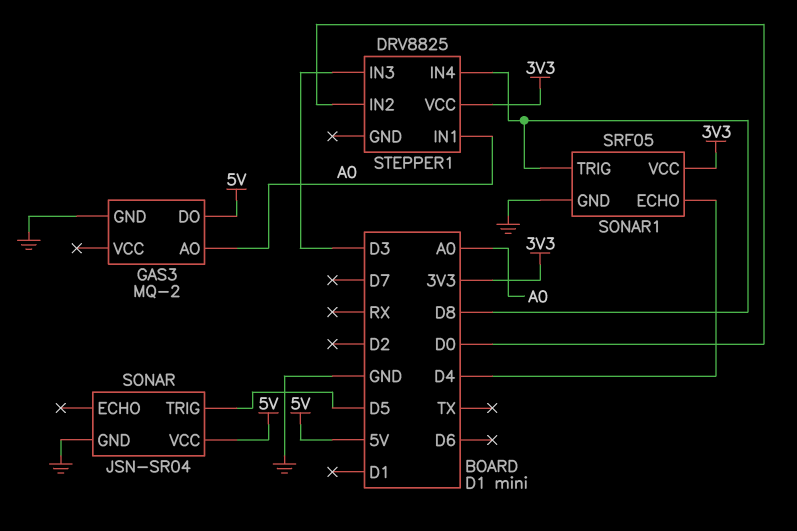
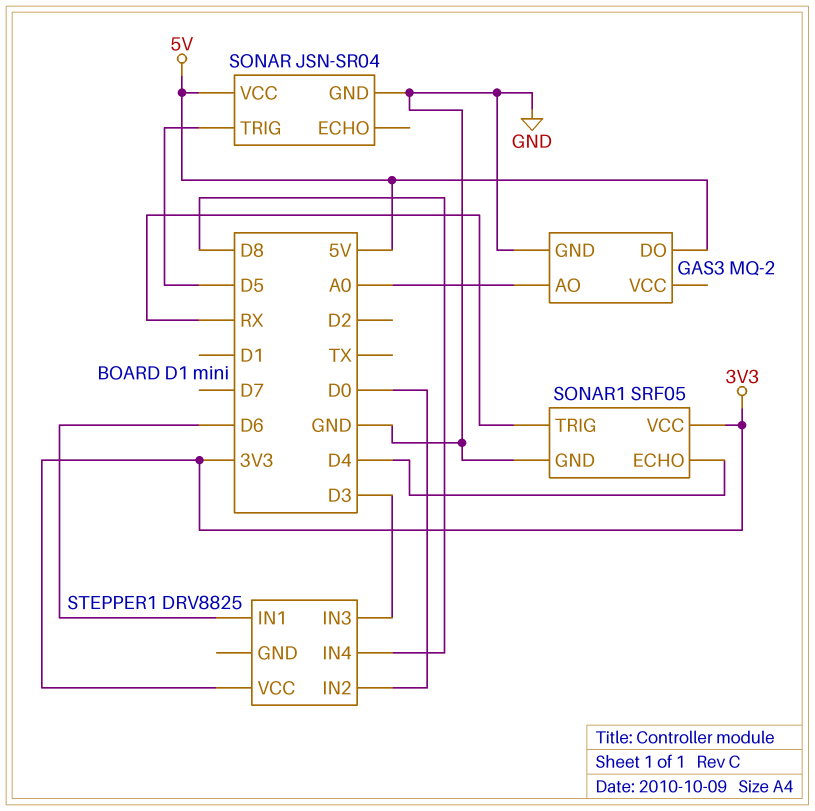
SONAR1 pin TRIG: D8 -> RX
STEPPER1 pin IN1: A0 -> D6

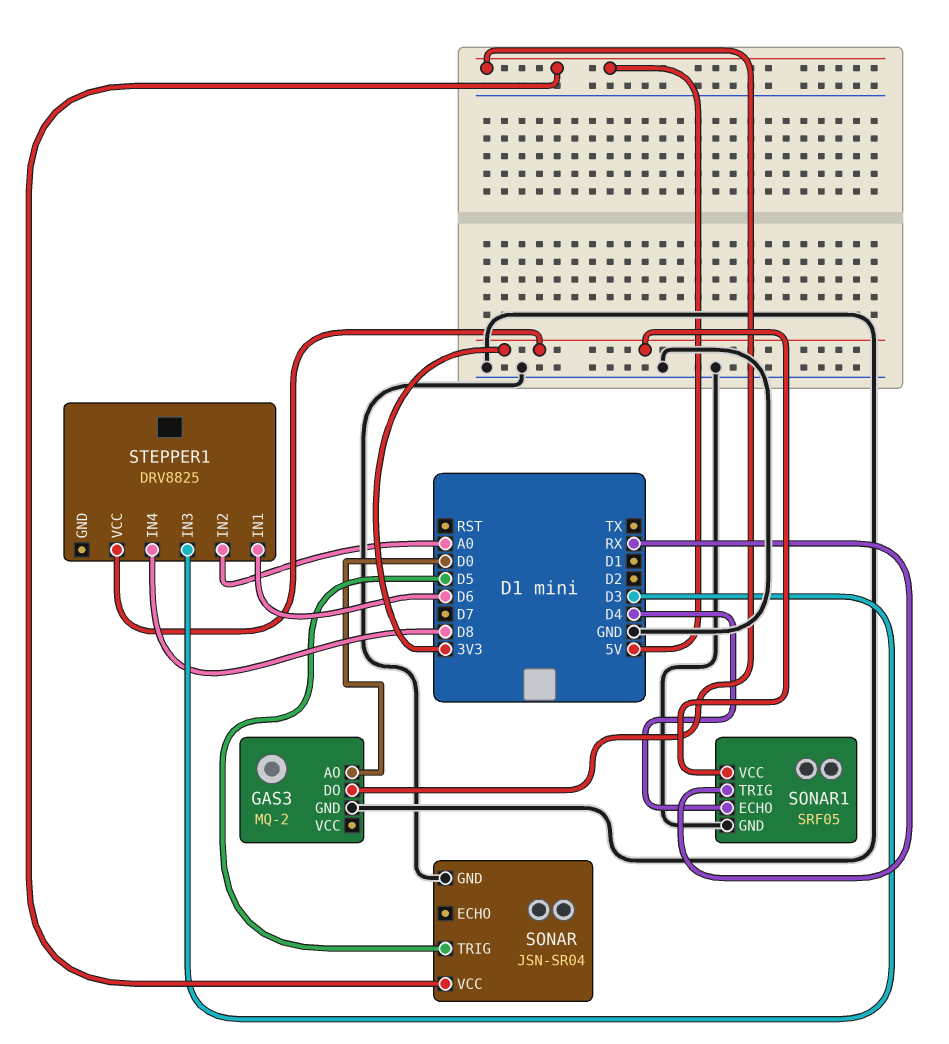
GAS3 pin AO: A0 -> D0
STEPPER1 pin IN2: D0 -> A0

